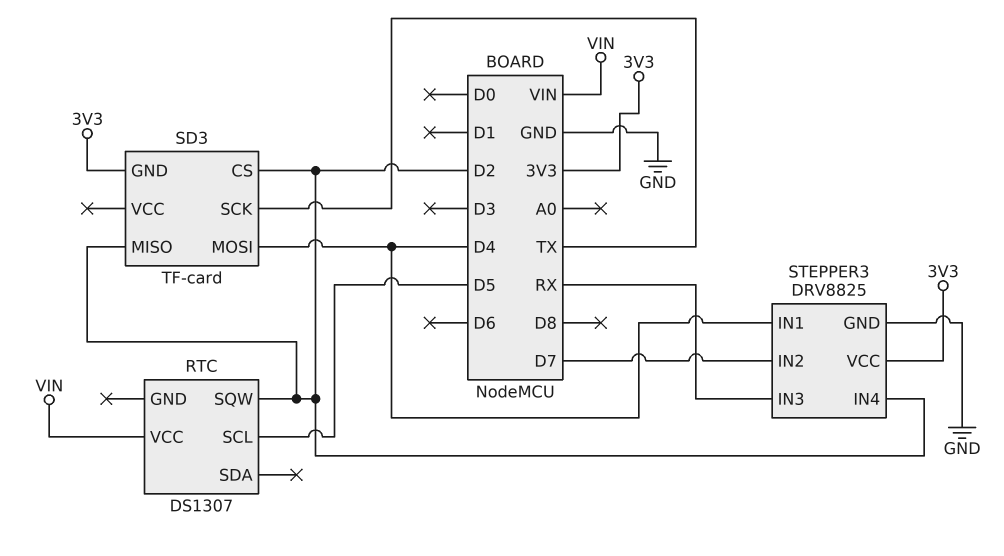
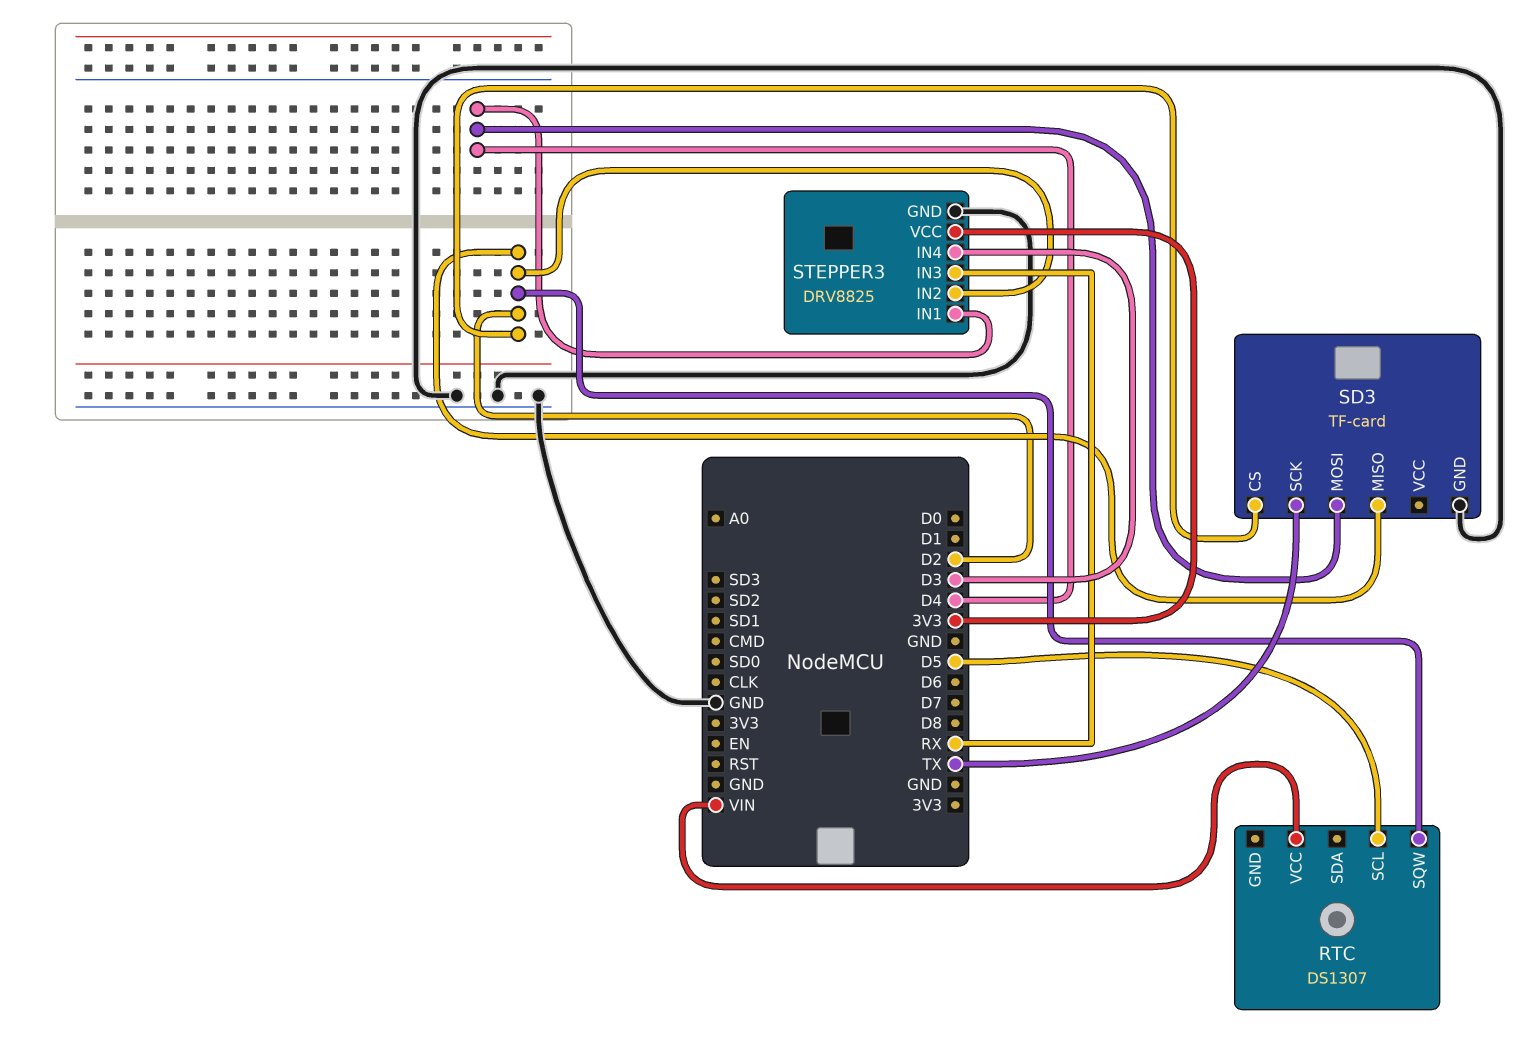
SD3 pin GND: 3V3 -> GND
STEPPER3 pin IN2: D7 -> D2
STEPPER3 pin IN4: D2 -> D3

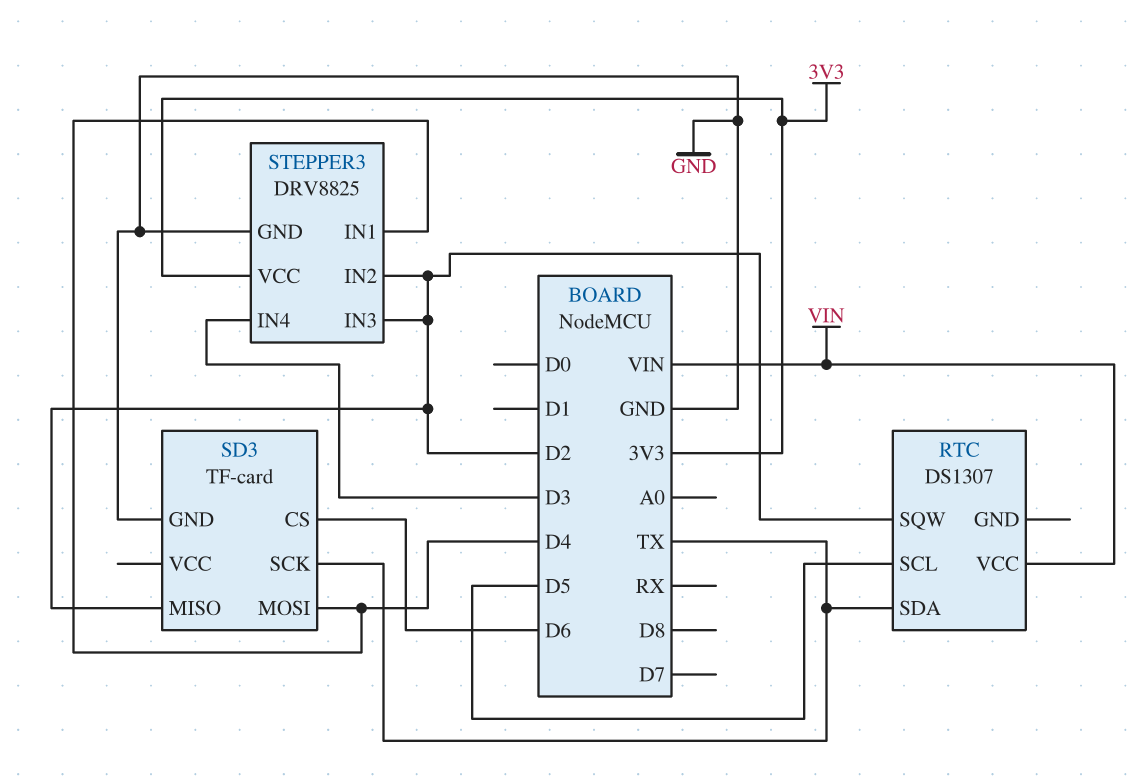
RTC pin SDA: none -> TX
SD3 pin CS: D2 -> D6
STEPPER3 pin IN3: RX -> D2

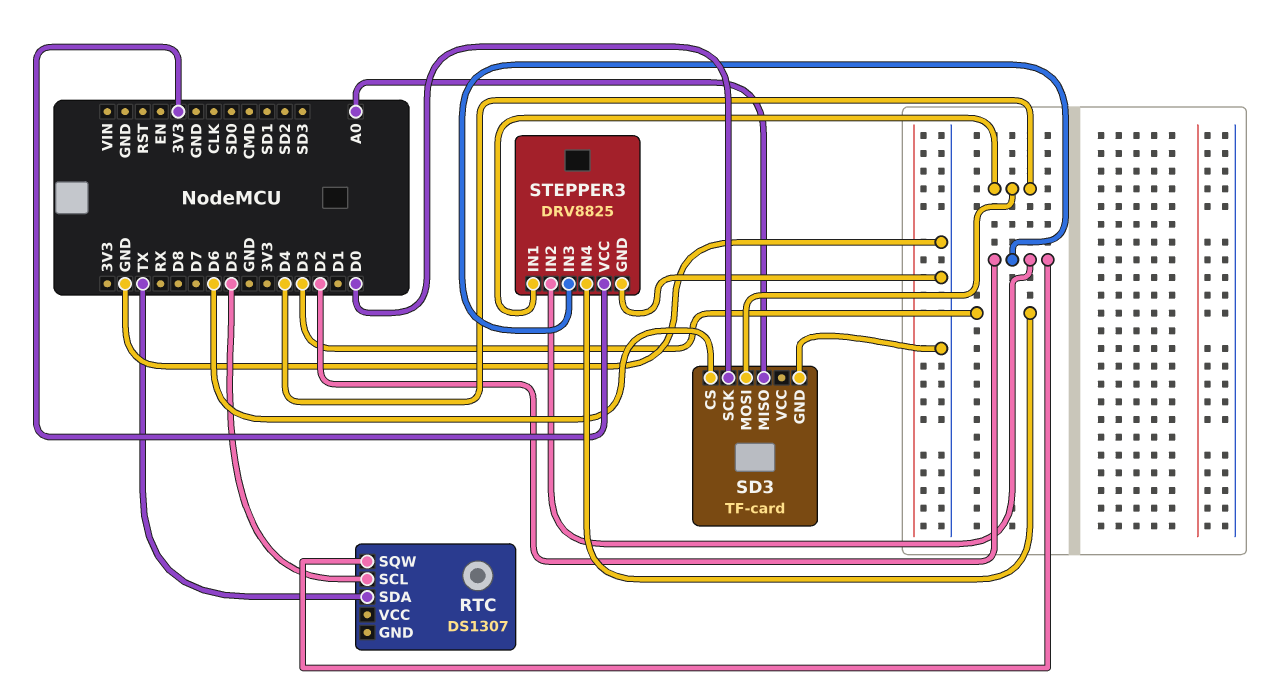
RTC pin VCC: VIN -> none
SD3 pin MISO: D2 -> A0
SD3 pin SCK: TX -> D0

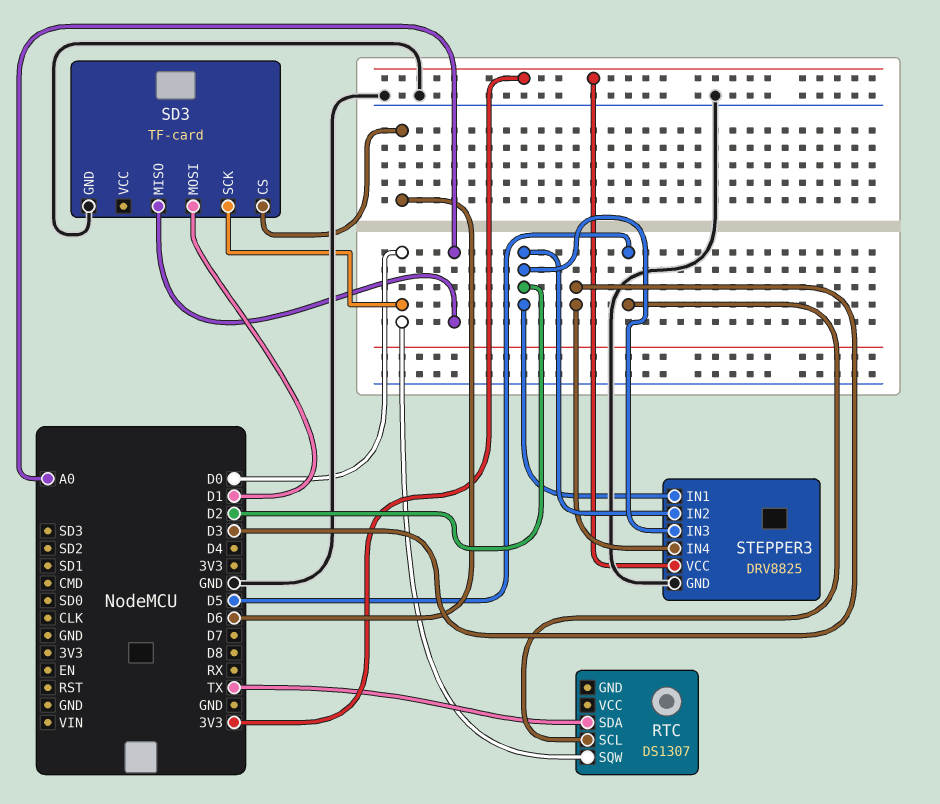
RTC pin SQW: D2 -> D0
SD3 pin MOSI: D4 -> D1
STEPPER3 pin IN1: D4 -> D2

